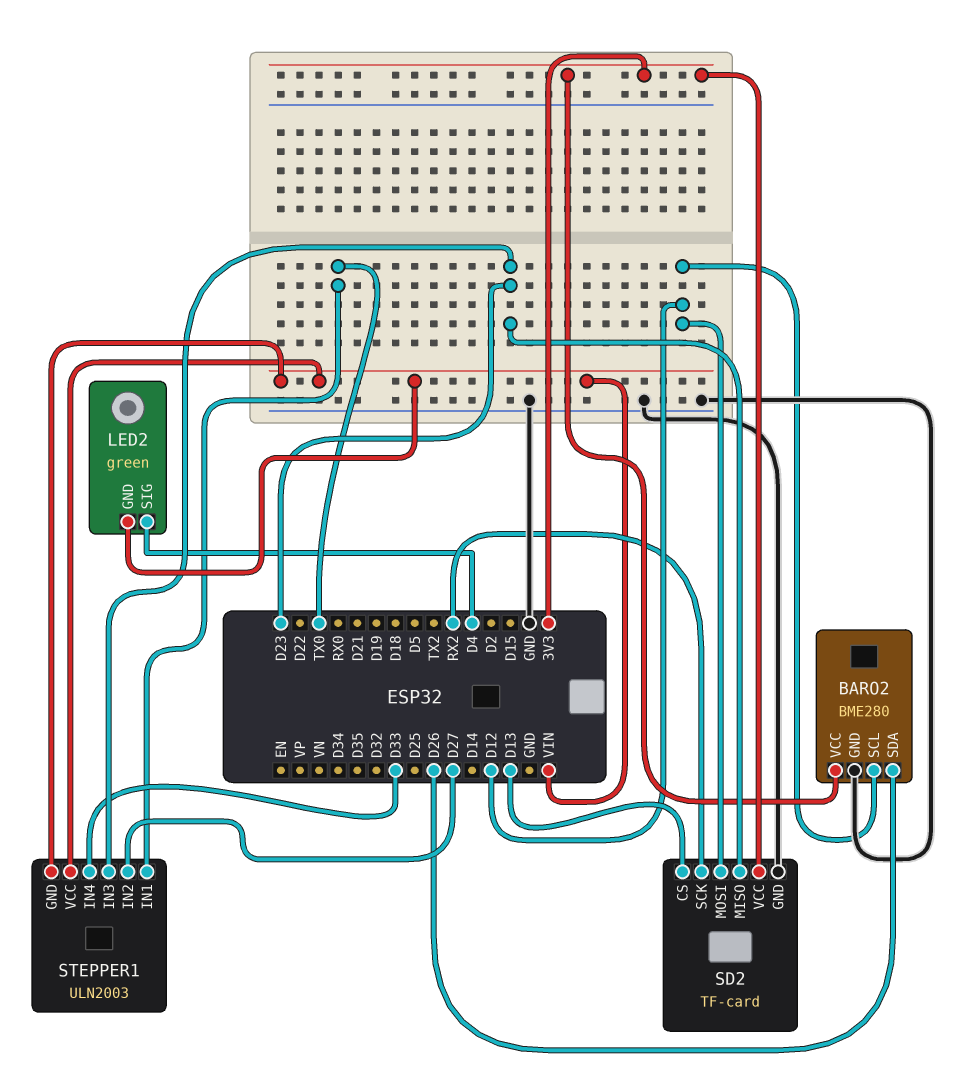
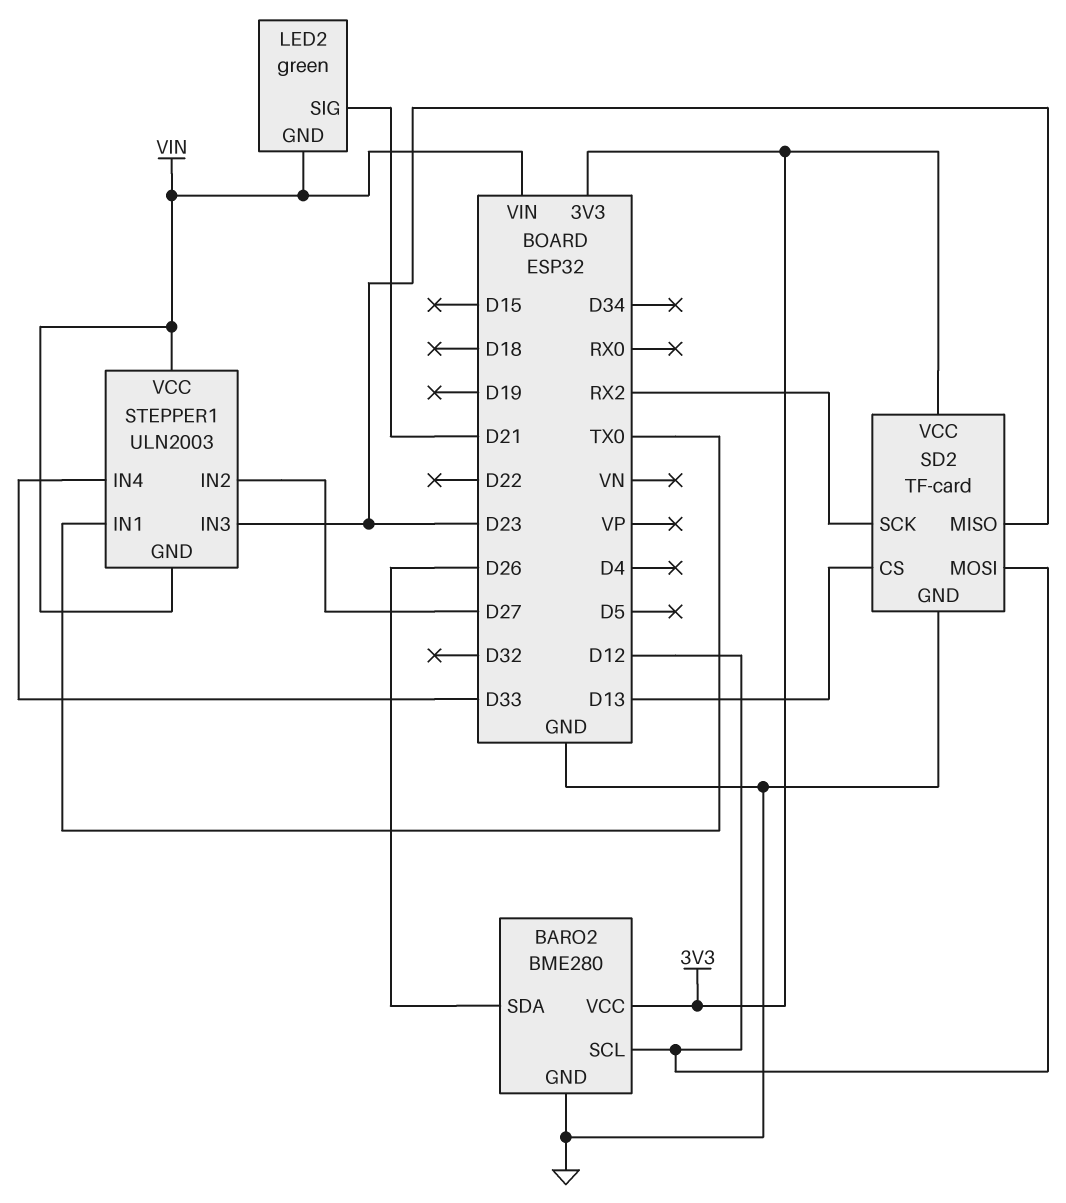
LED2 pin SIG: D4 -> D21

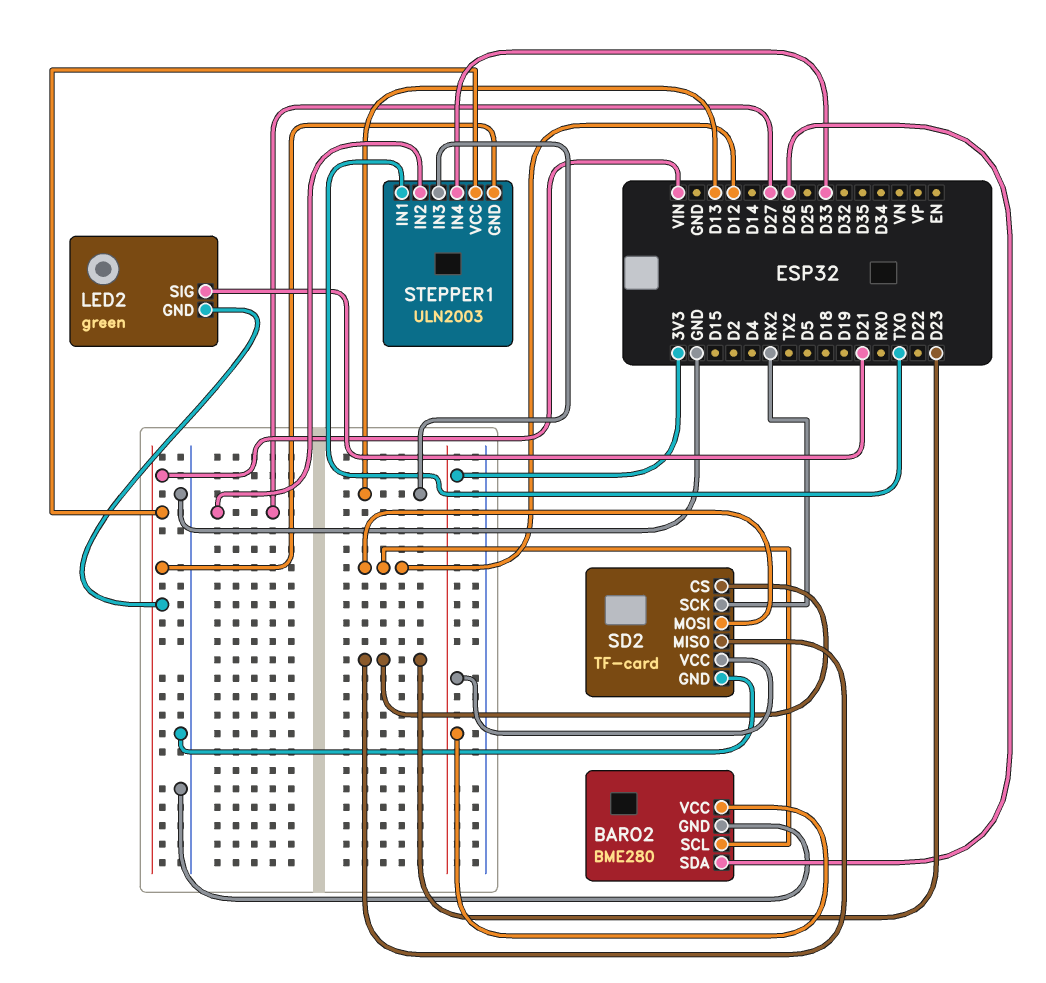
SD2 pin CS: D13 -> D23
STEPPER1 pin IN3: D23 -> D13

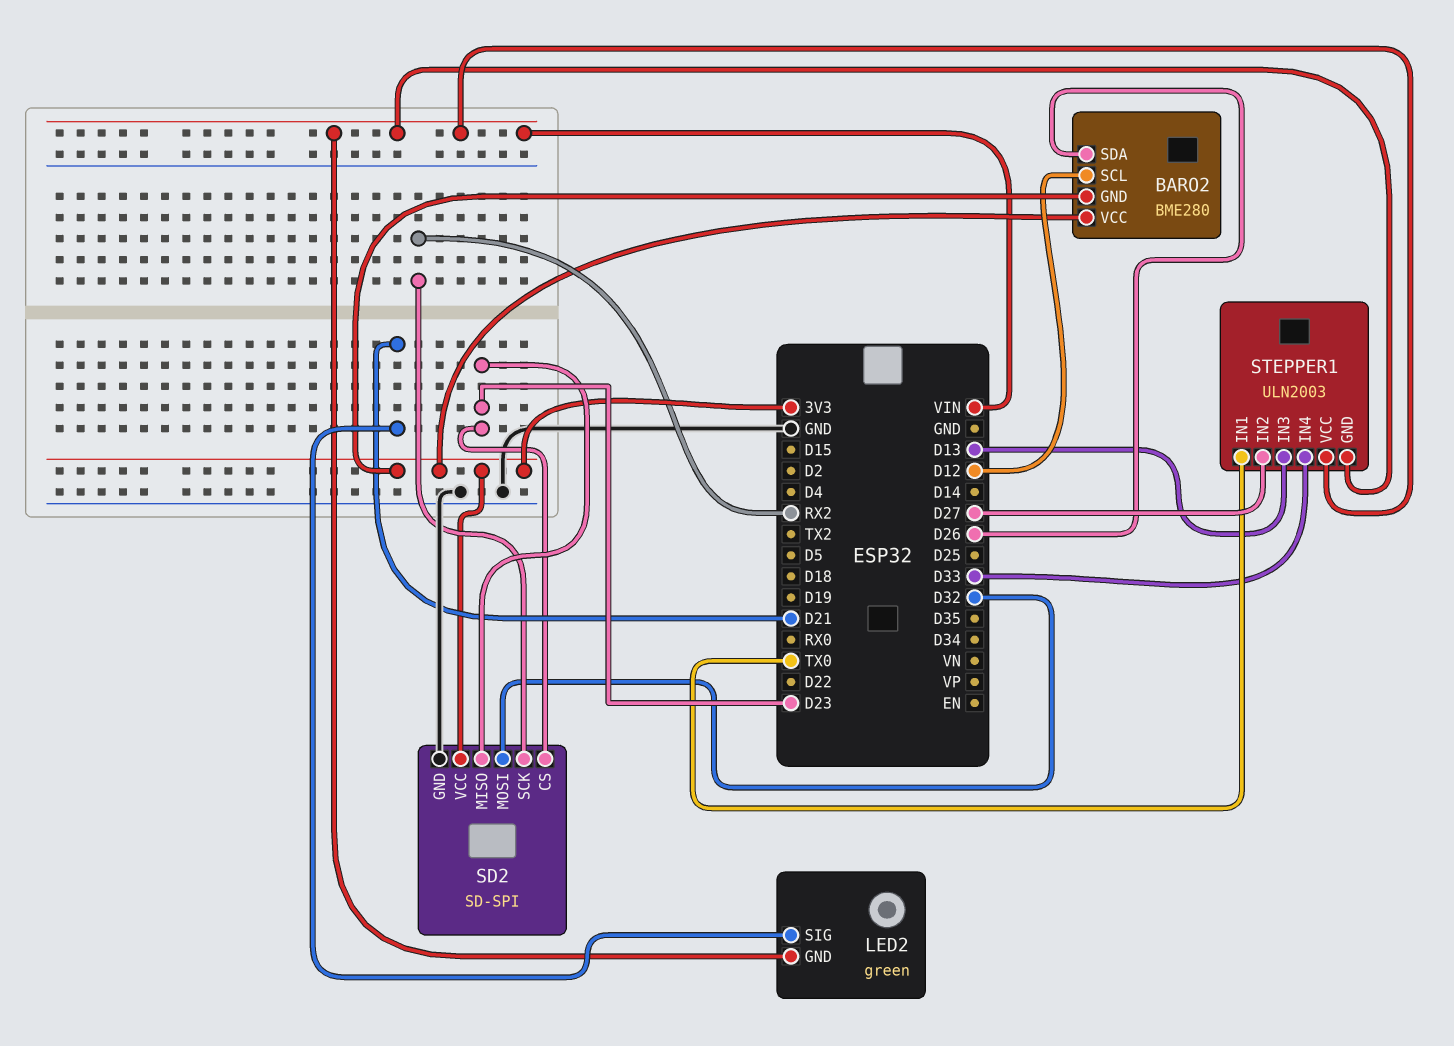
BARO2 pin GND: GND -> 3V3
SD2: TF-card -> SD-SPI
SD2 pin MOSI: D12 -> D32

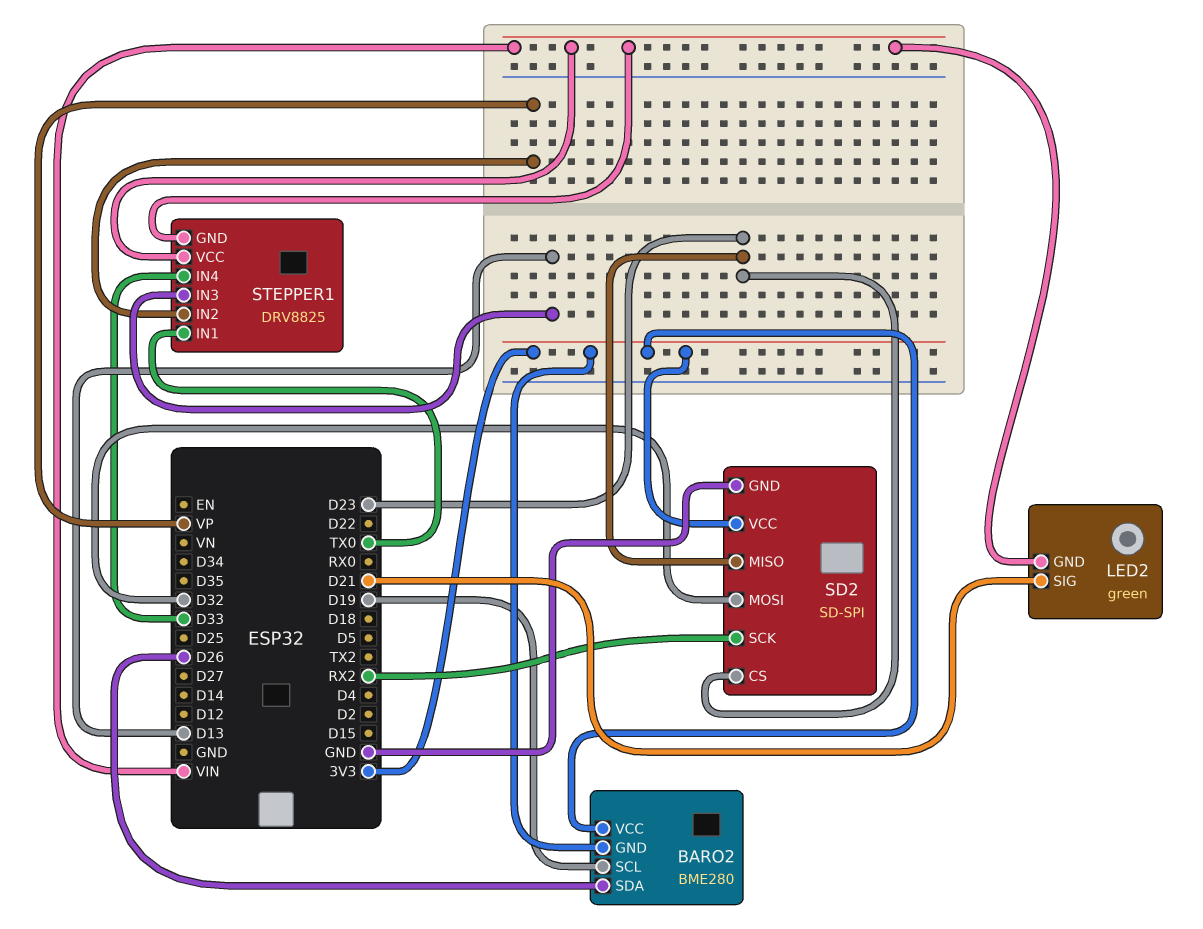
BARO2 pin SCL: D12 -> D19
STEPPER1: ULN2003 -> DRV8825
STEPPER1 pin IN2: D27 -> VP

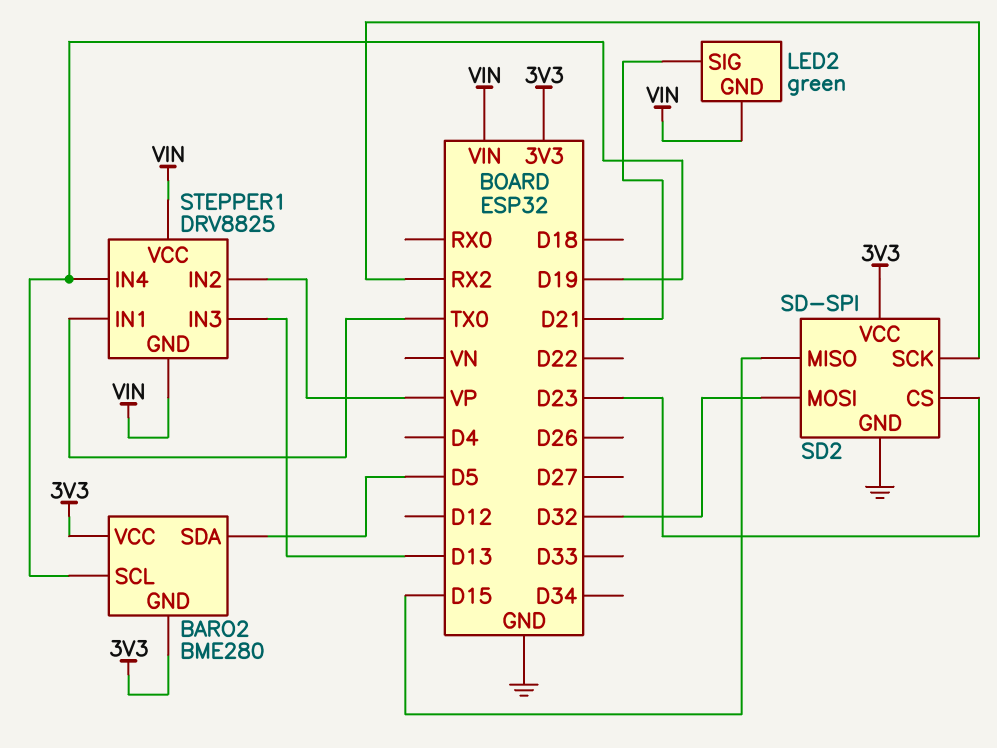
BARO2 pin SDA: D26 -> D5
SD2 pin MISO: D23 -> D15
STEPPER1 pin IN4: D33 -> D19

